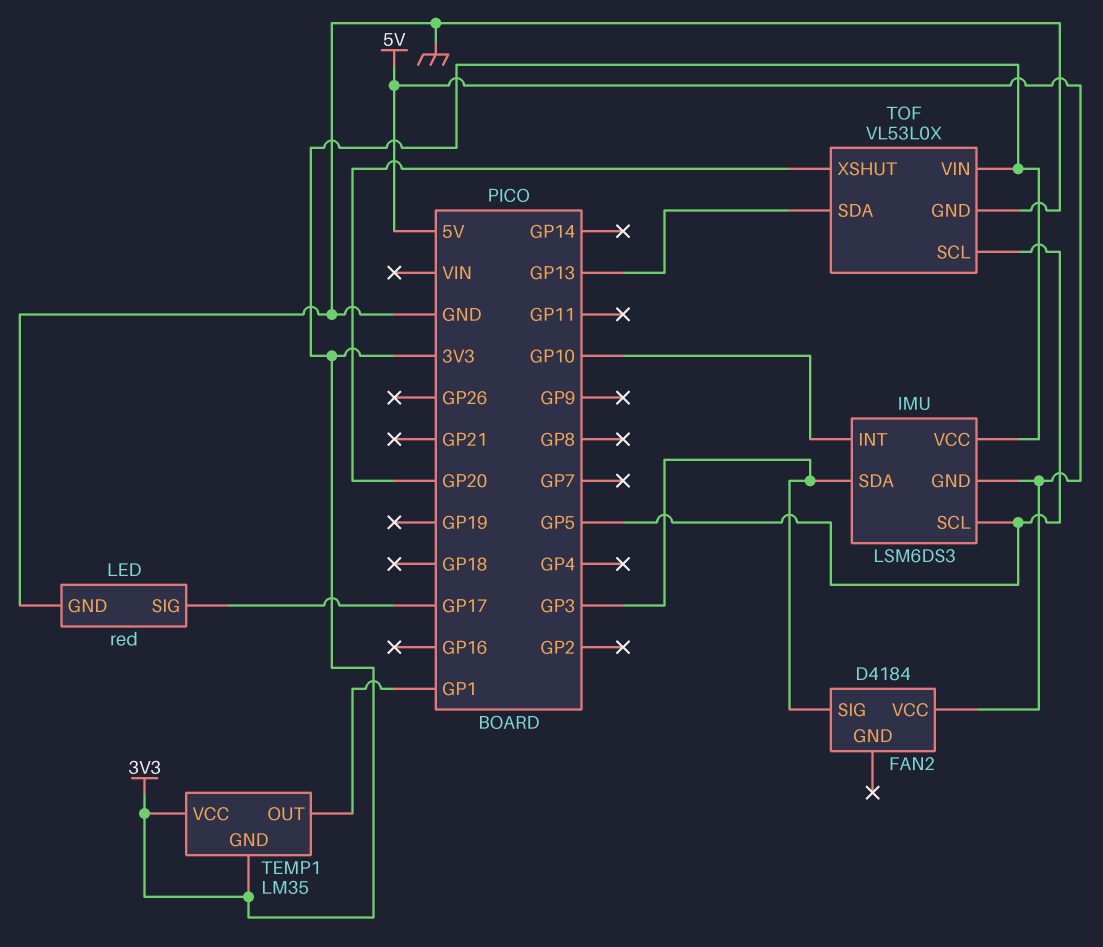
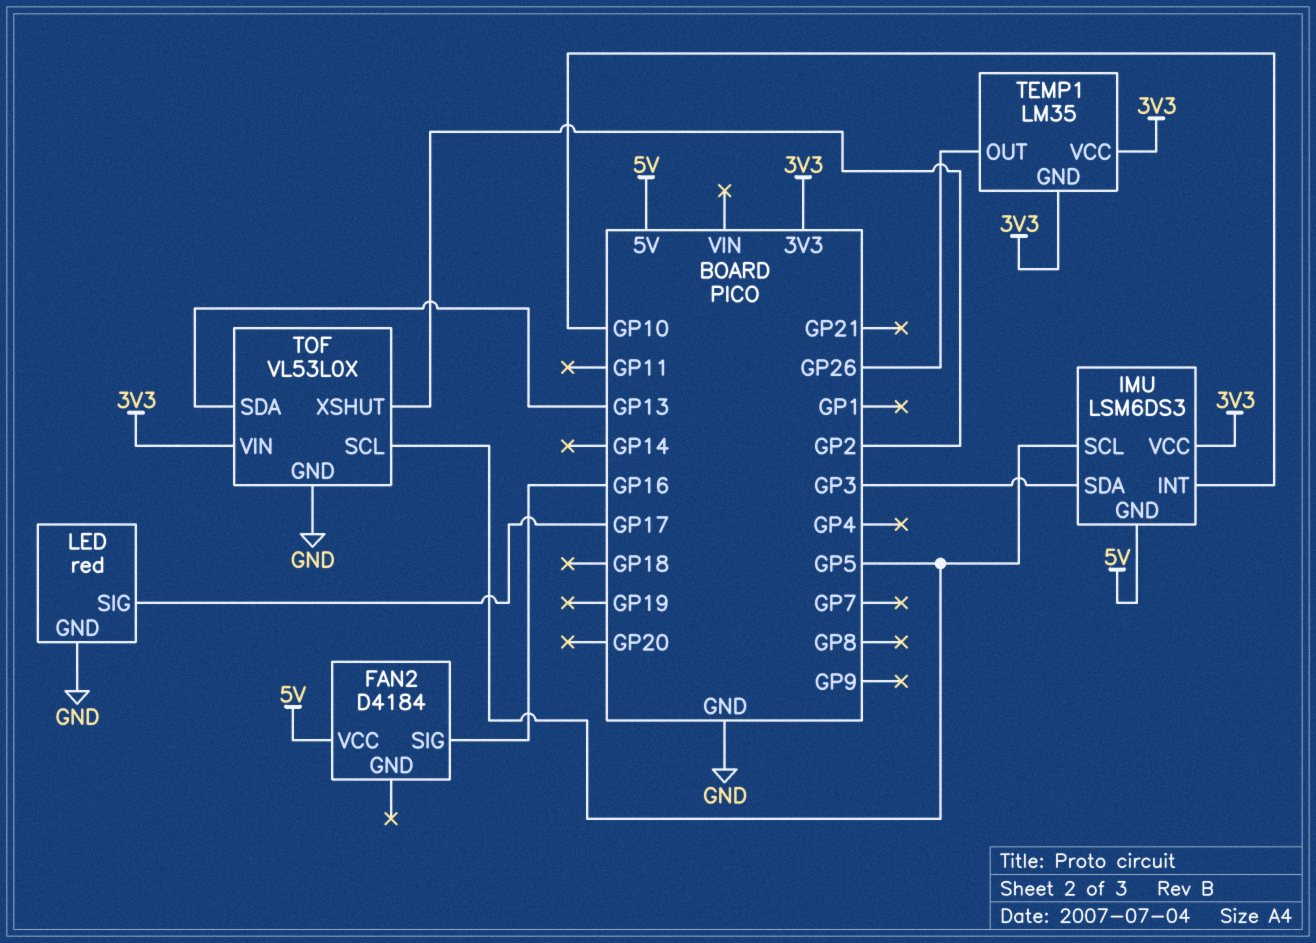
FAN2 pin SIG: GP3 -> GP16
TEMP1 pin OUT: GP1 -> GP26
TOF pin XSHUT: GP20 -> GP2

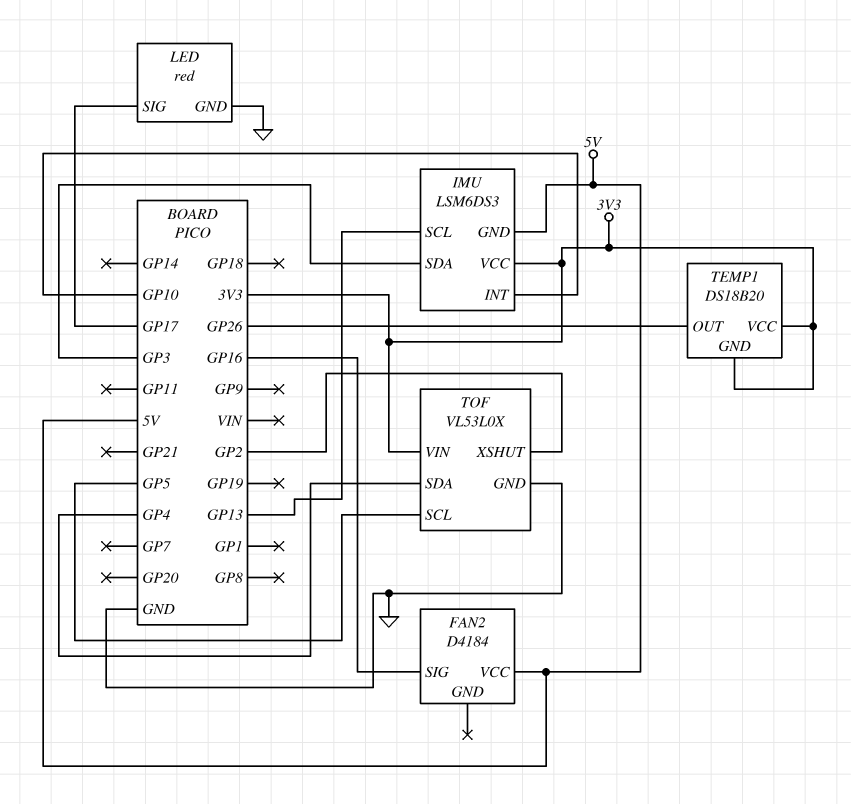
IMU pin SCL: GP5 -> GP13
TEMP1: LM35 -> DS18B20
TOF pin SDA: GP13 -> GP4

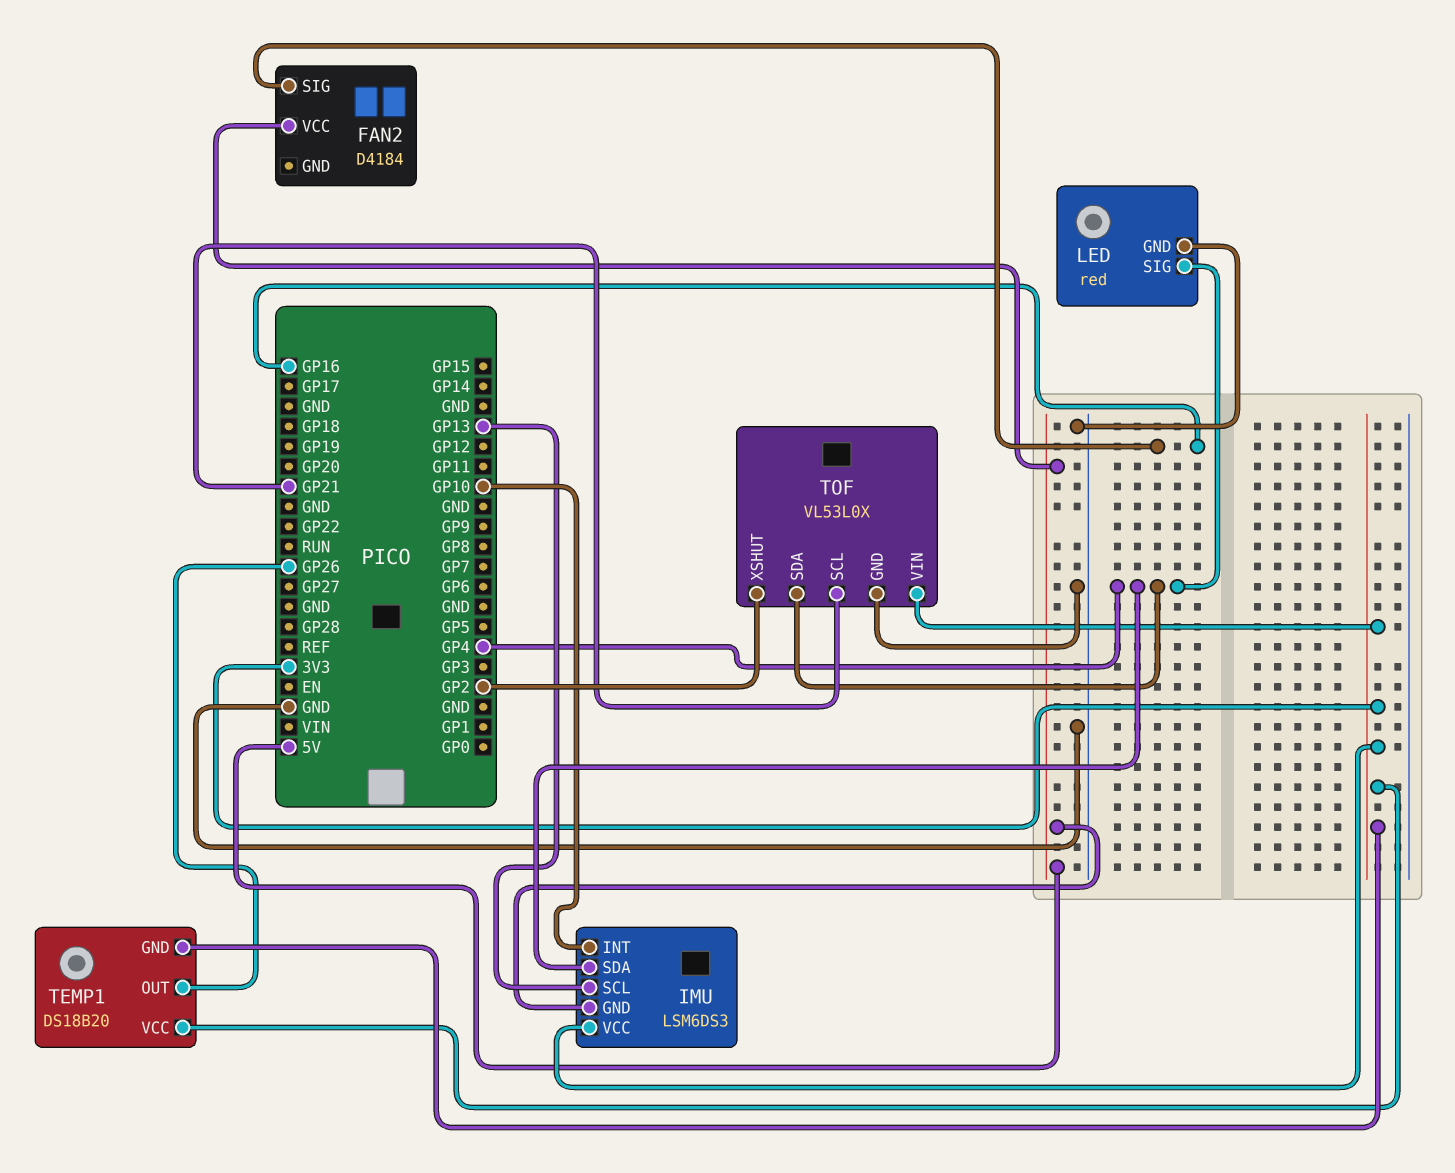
IMU pin SDA: GP3 -> GP4
LED pin SIG: GP17 -> GP4
TOF pin SCL: GP5 -> GP21

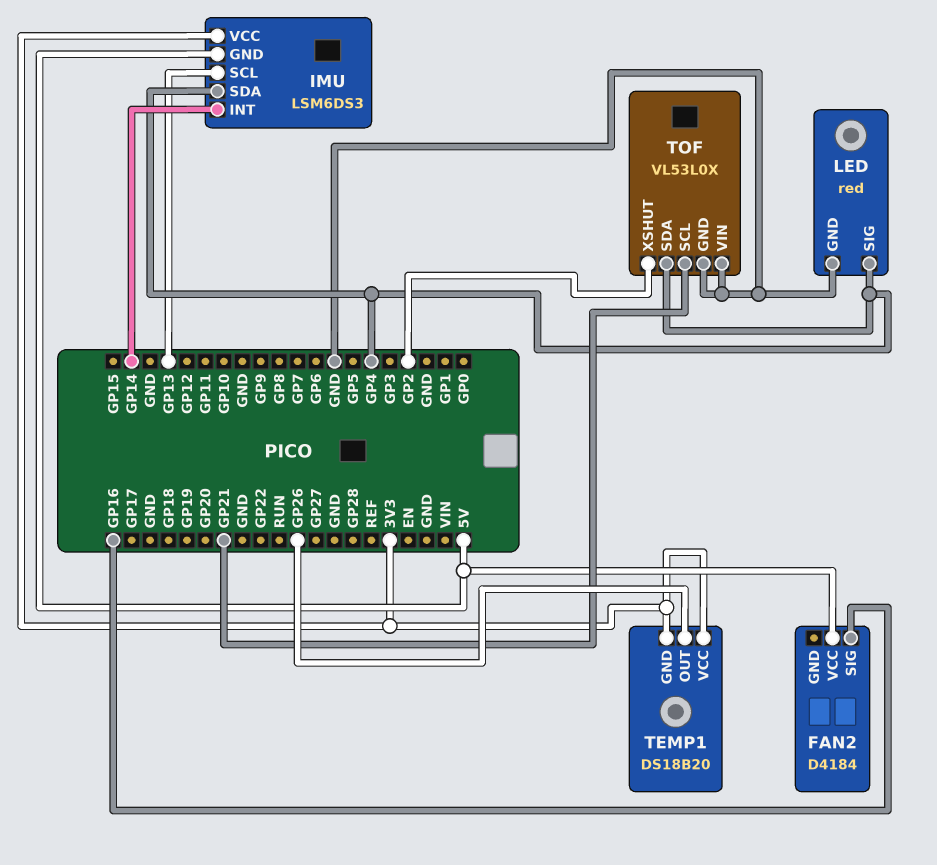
IMU pin INT: GP10 -> GP14
TOF pin VIN: 3V3 -> GND

